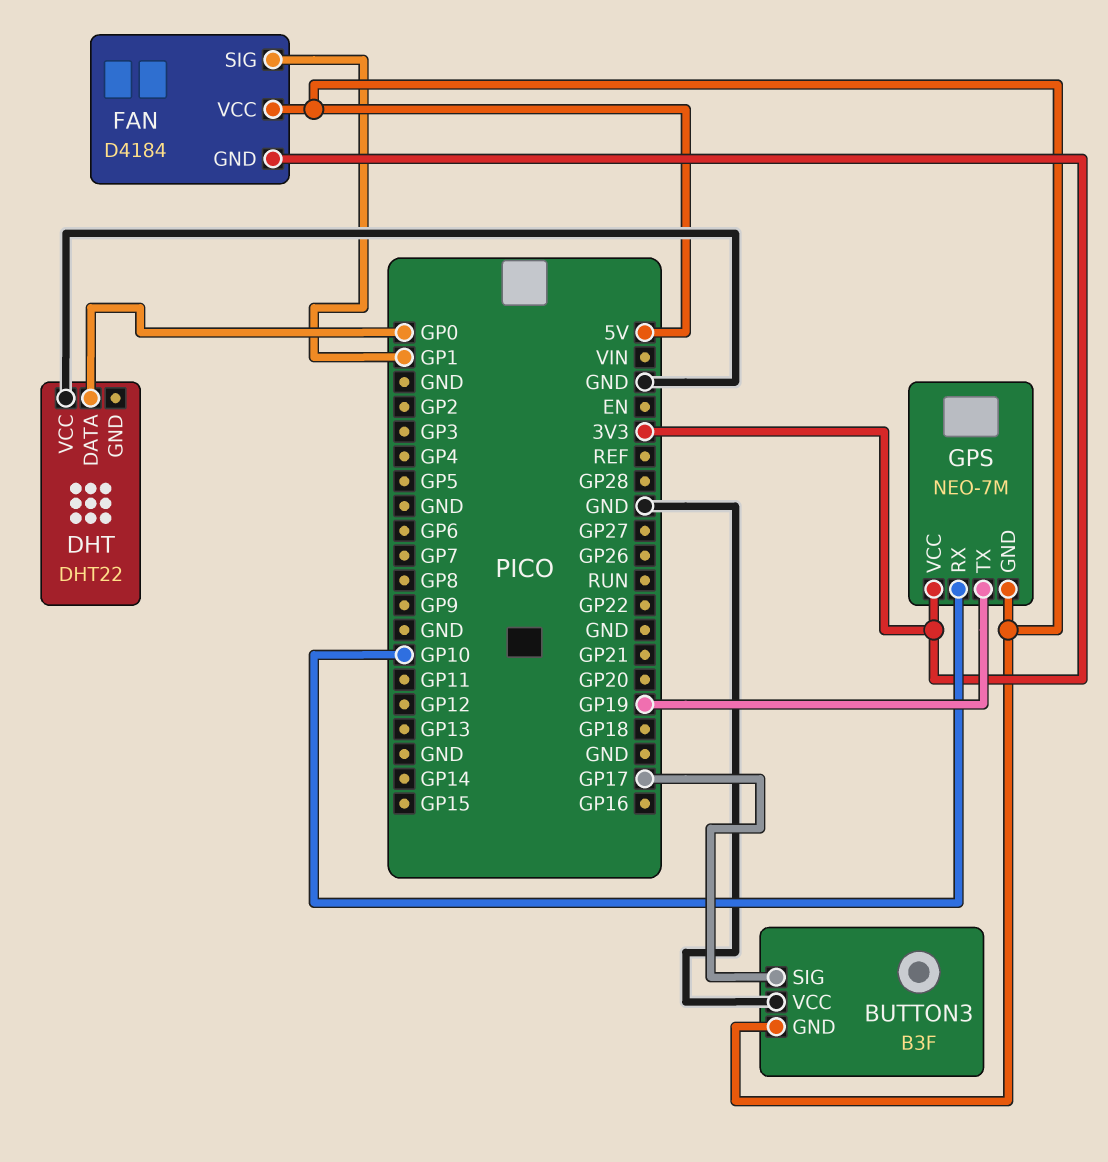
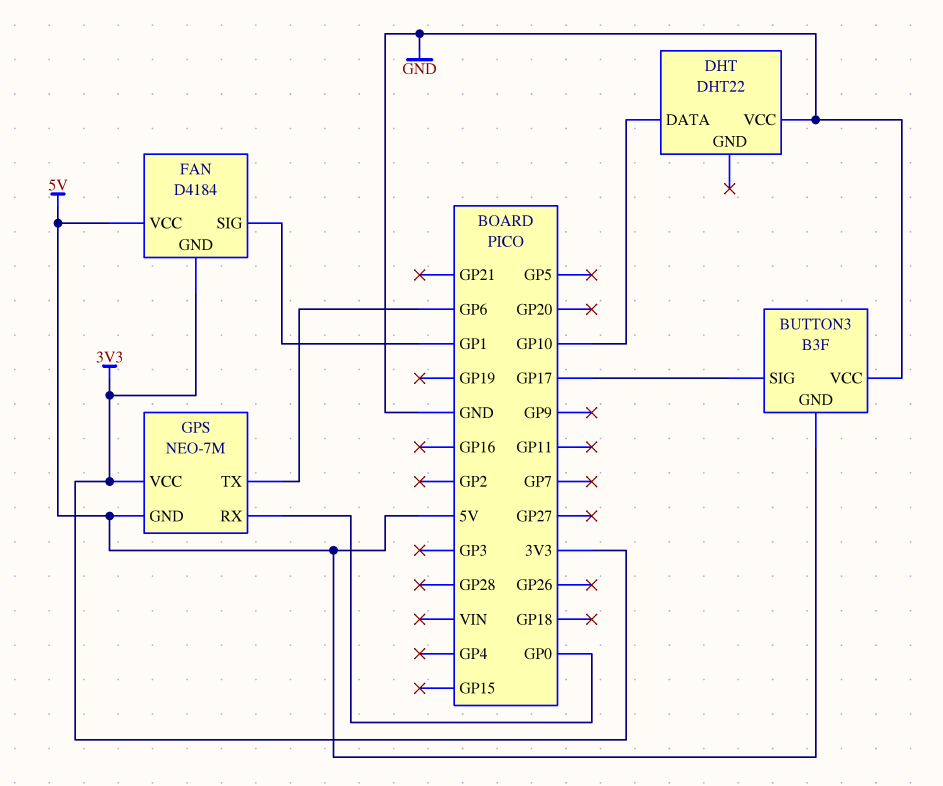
DHT pin DATA: GP0 -> GP10
GPS pin RX: GP10 -> GP0
GPS pin TX: GP19 -> GP6

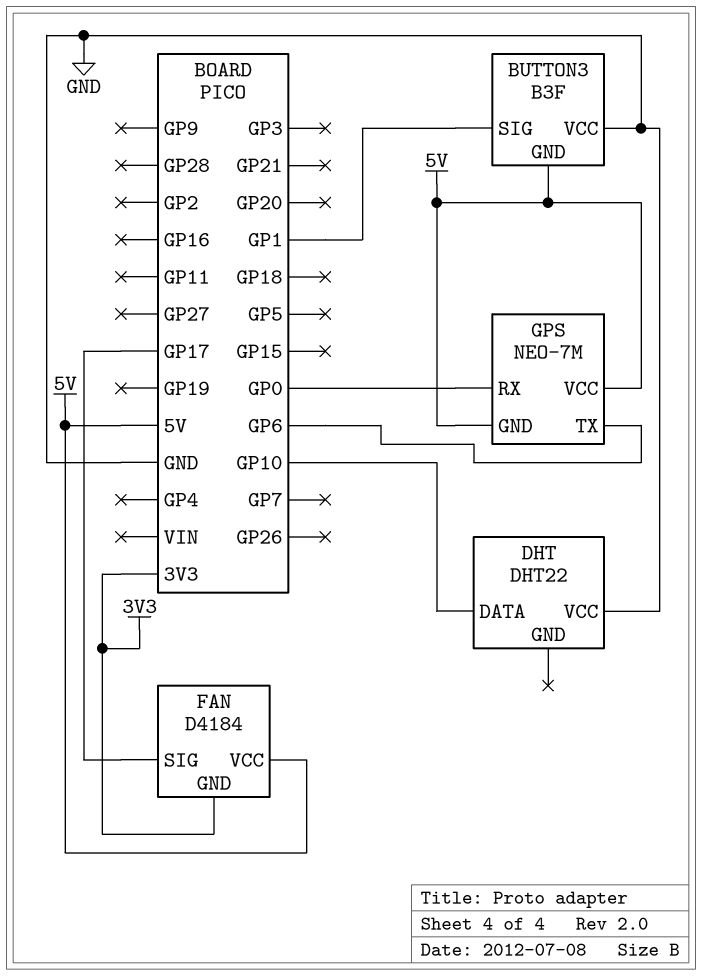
BUTTON3 pin SIG: GP17 -> GP1
FAN pin SIG: GP1 -> GP17
GPS pin VCC: 3V3 -> 5V

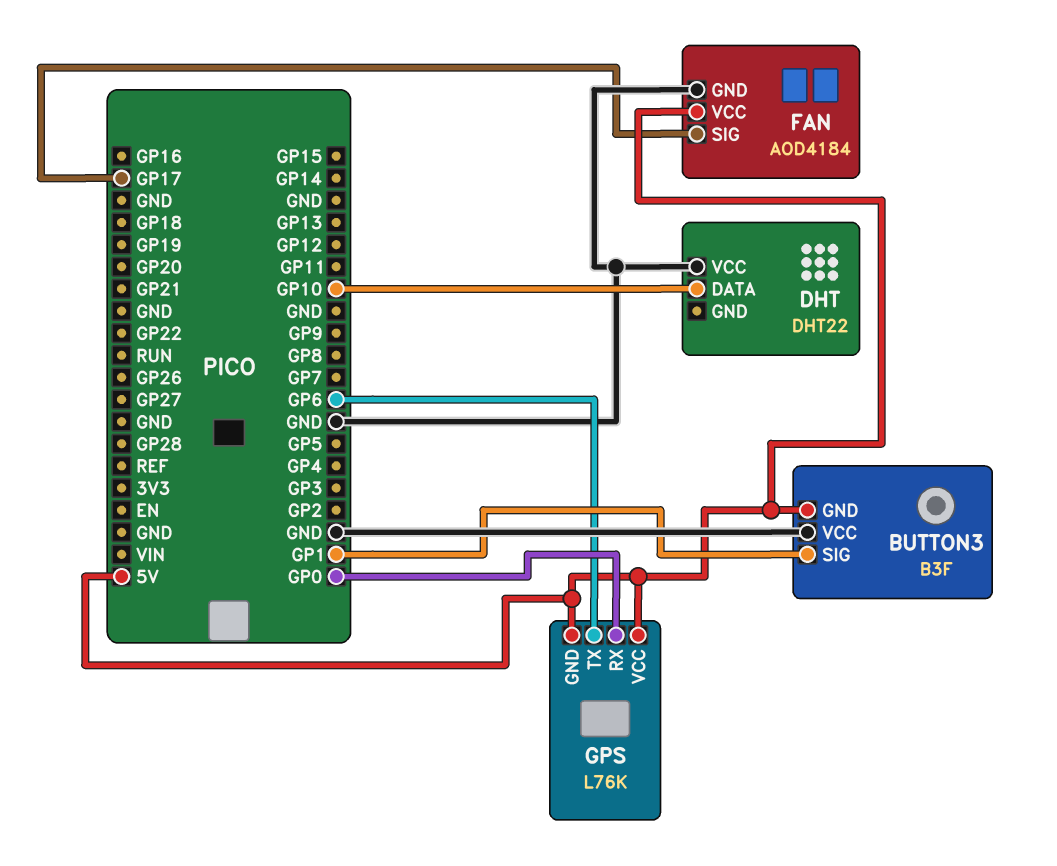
FAN: D4184 -> AOD4184
FAN pin GND: 3V3 -> GND
GPS: NEO-7M -> L76K

